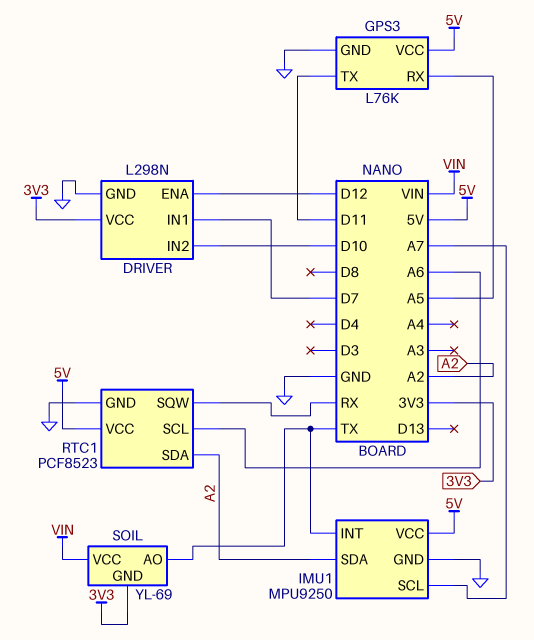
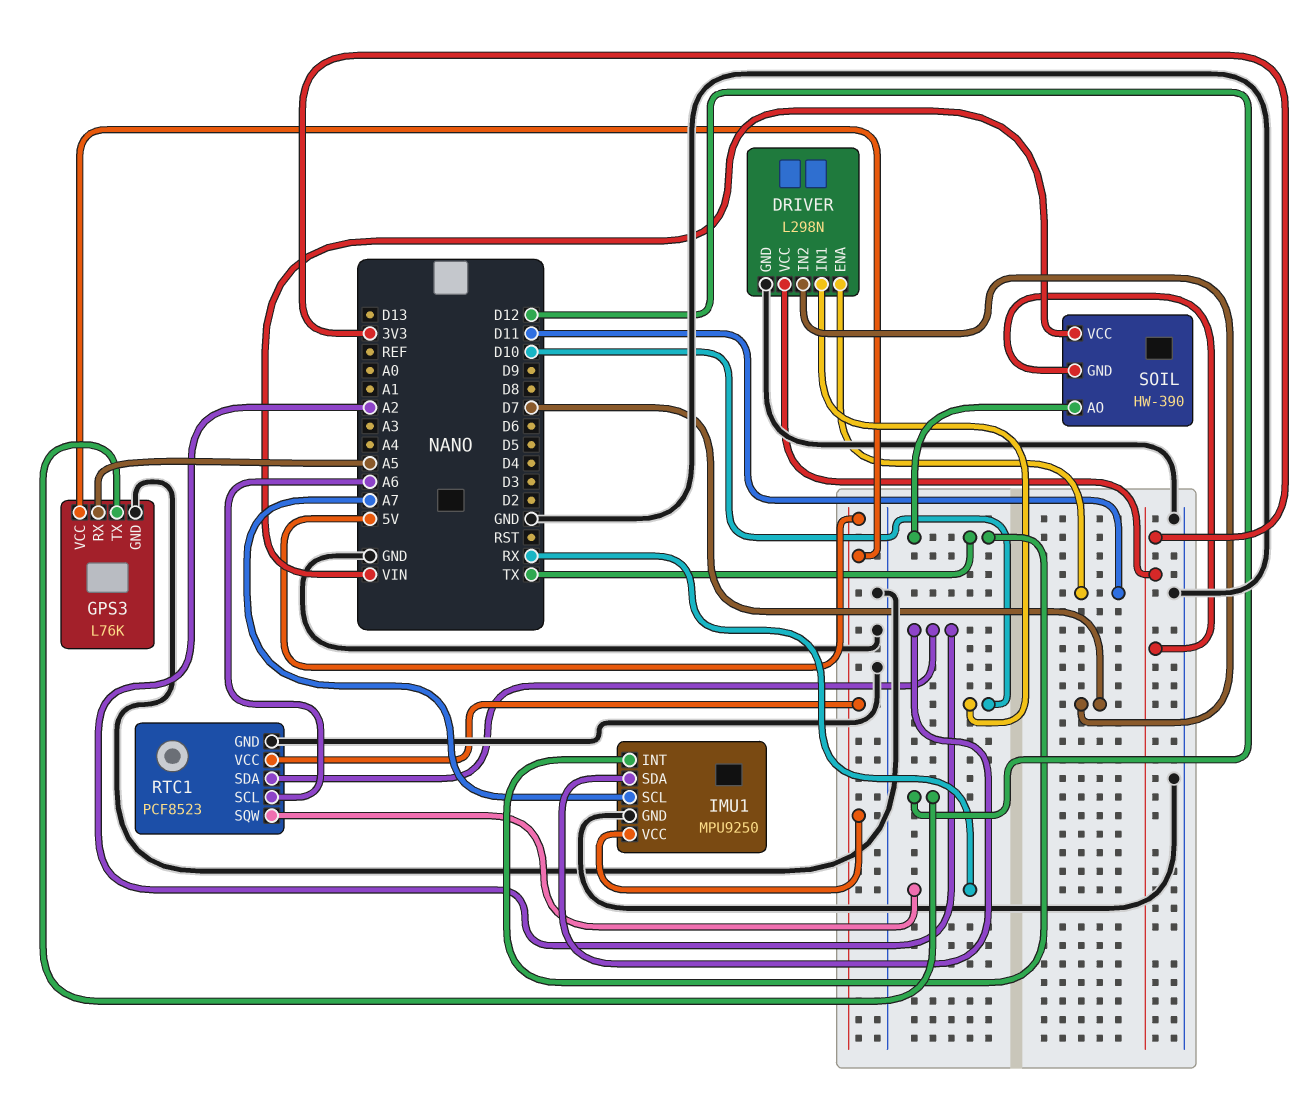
DRIVER pin ENA: D12 -> D11
DRIVER pin IN1: D7 -> D10
DRIVER pin IN2: D10 -> D7
GPS3 pin TX: D11 -> D12
SOIL: YL-69 -> HW-390

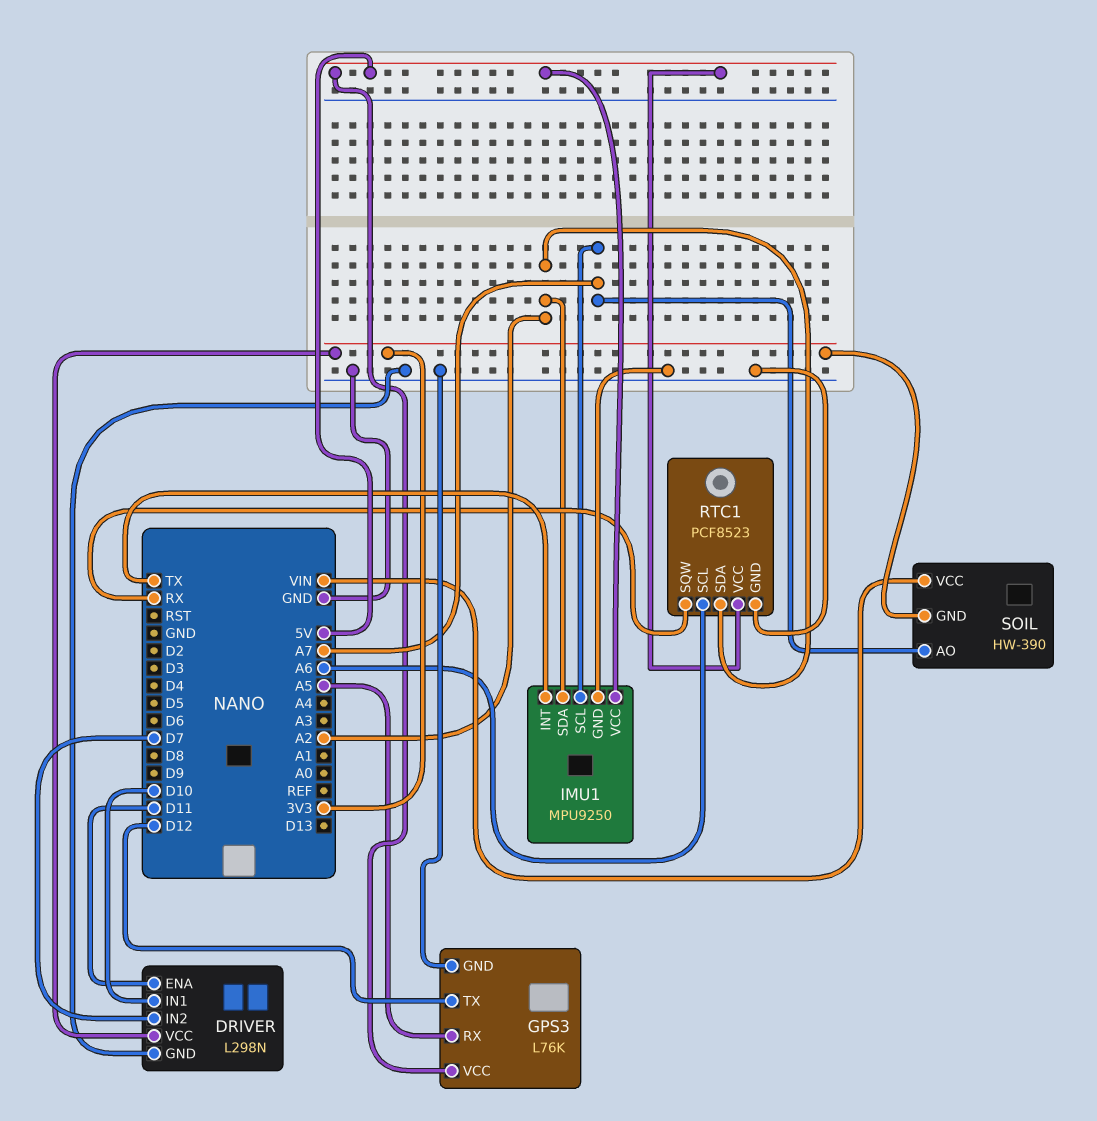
SOIL pin AO: TX -> A7

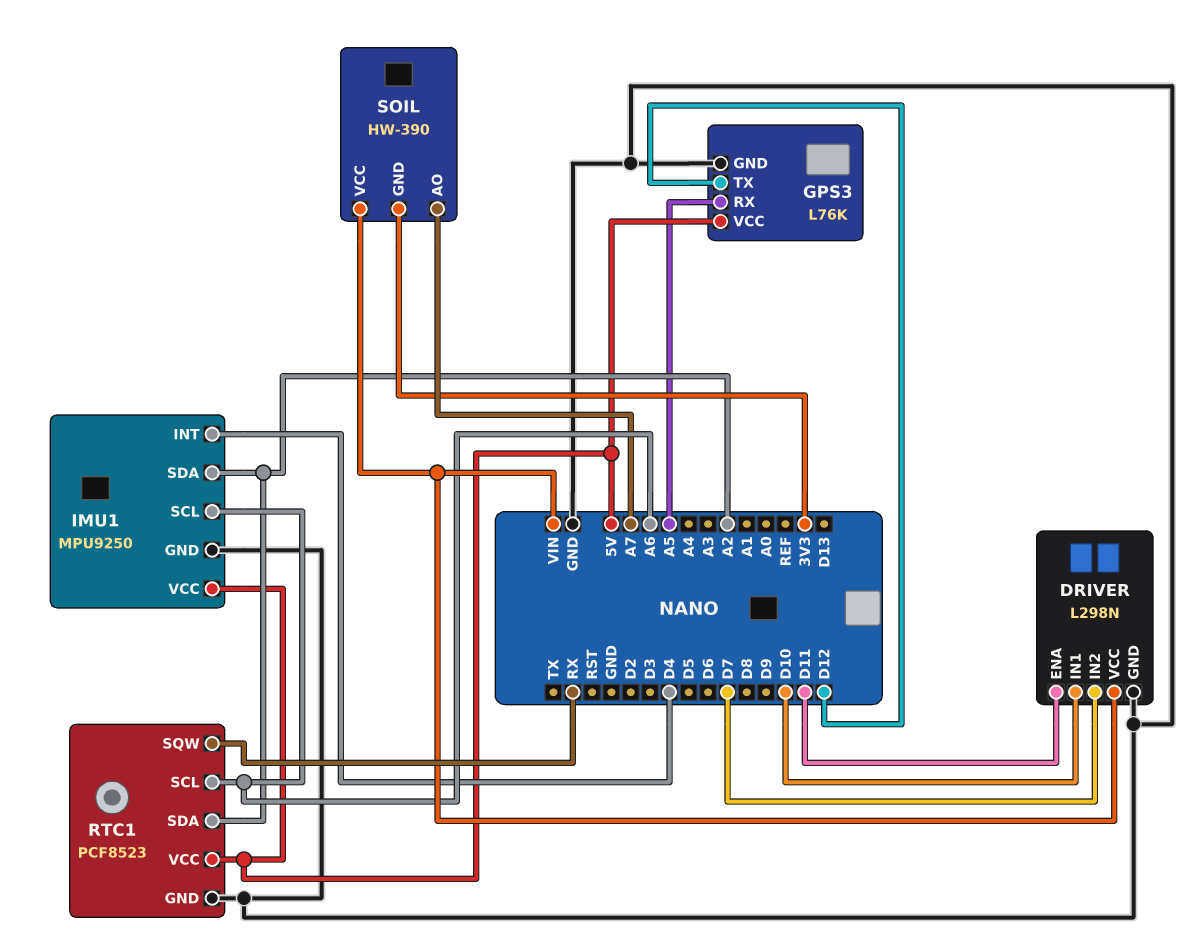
DRIVER pin VCC: 3V3 -> VIN
IMU1 pin INT: TX -> D4
IMU1 pin SCL: A7 -> A6

